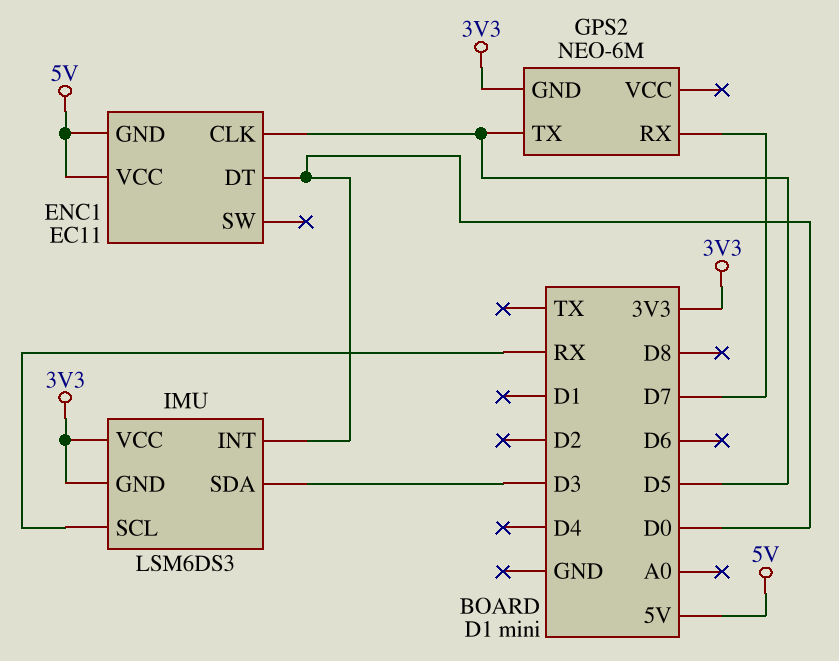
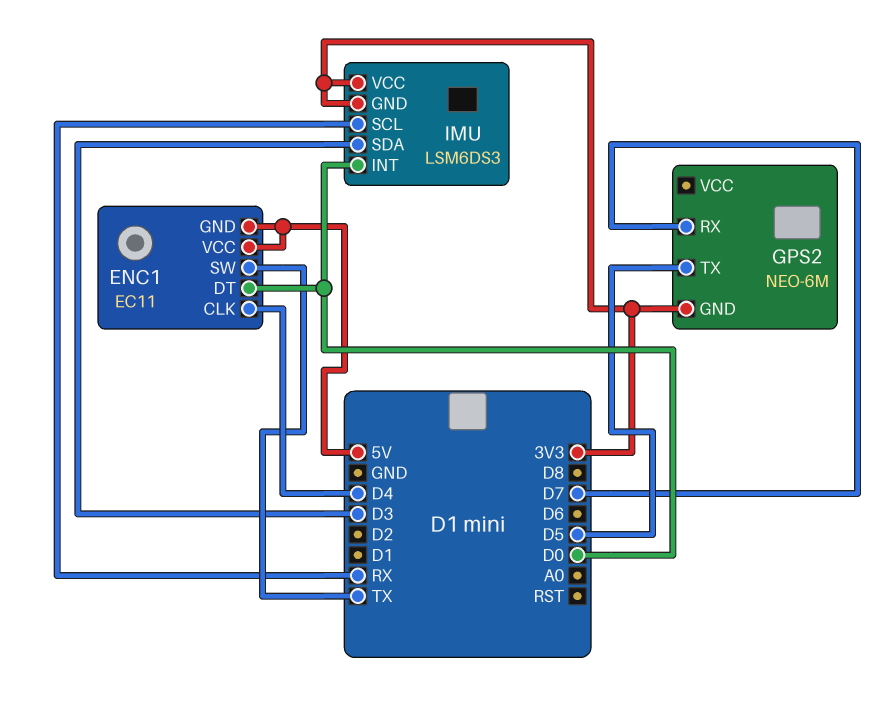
ENC1 pin CLK: D5 -> D4
ENC1 pin SW: none -> TX

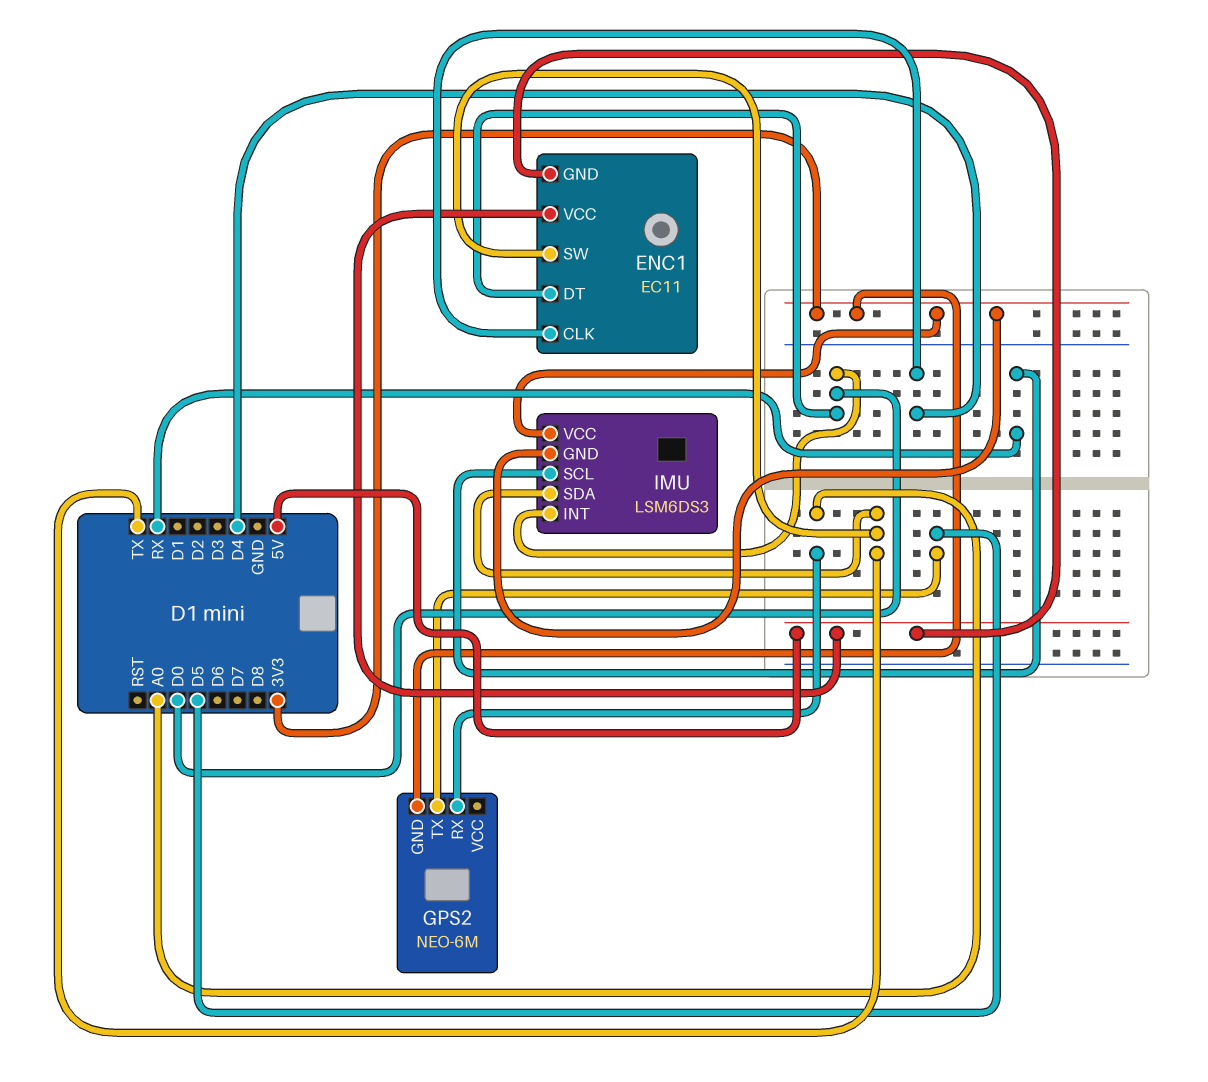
GPS2 pin RX: D7 -> A0
IMU pin SDA: D3 -> TX

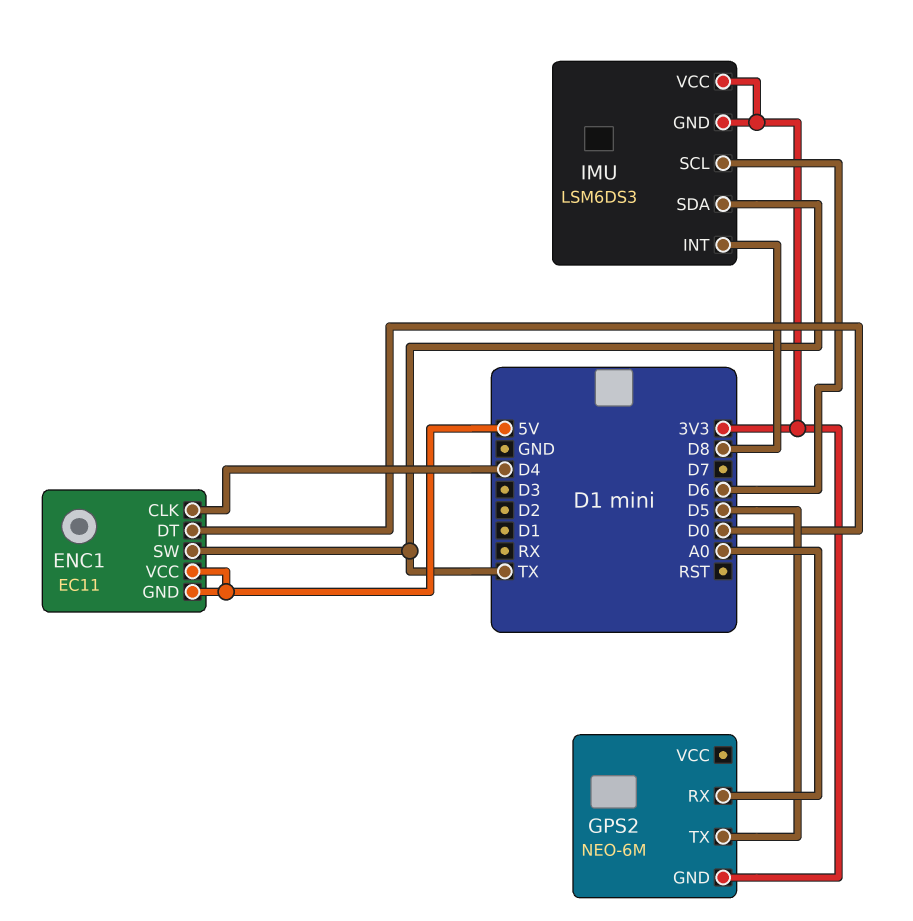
IMU pin INT: D0 -> D8
IMU pin SCL: RX -> D6

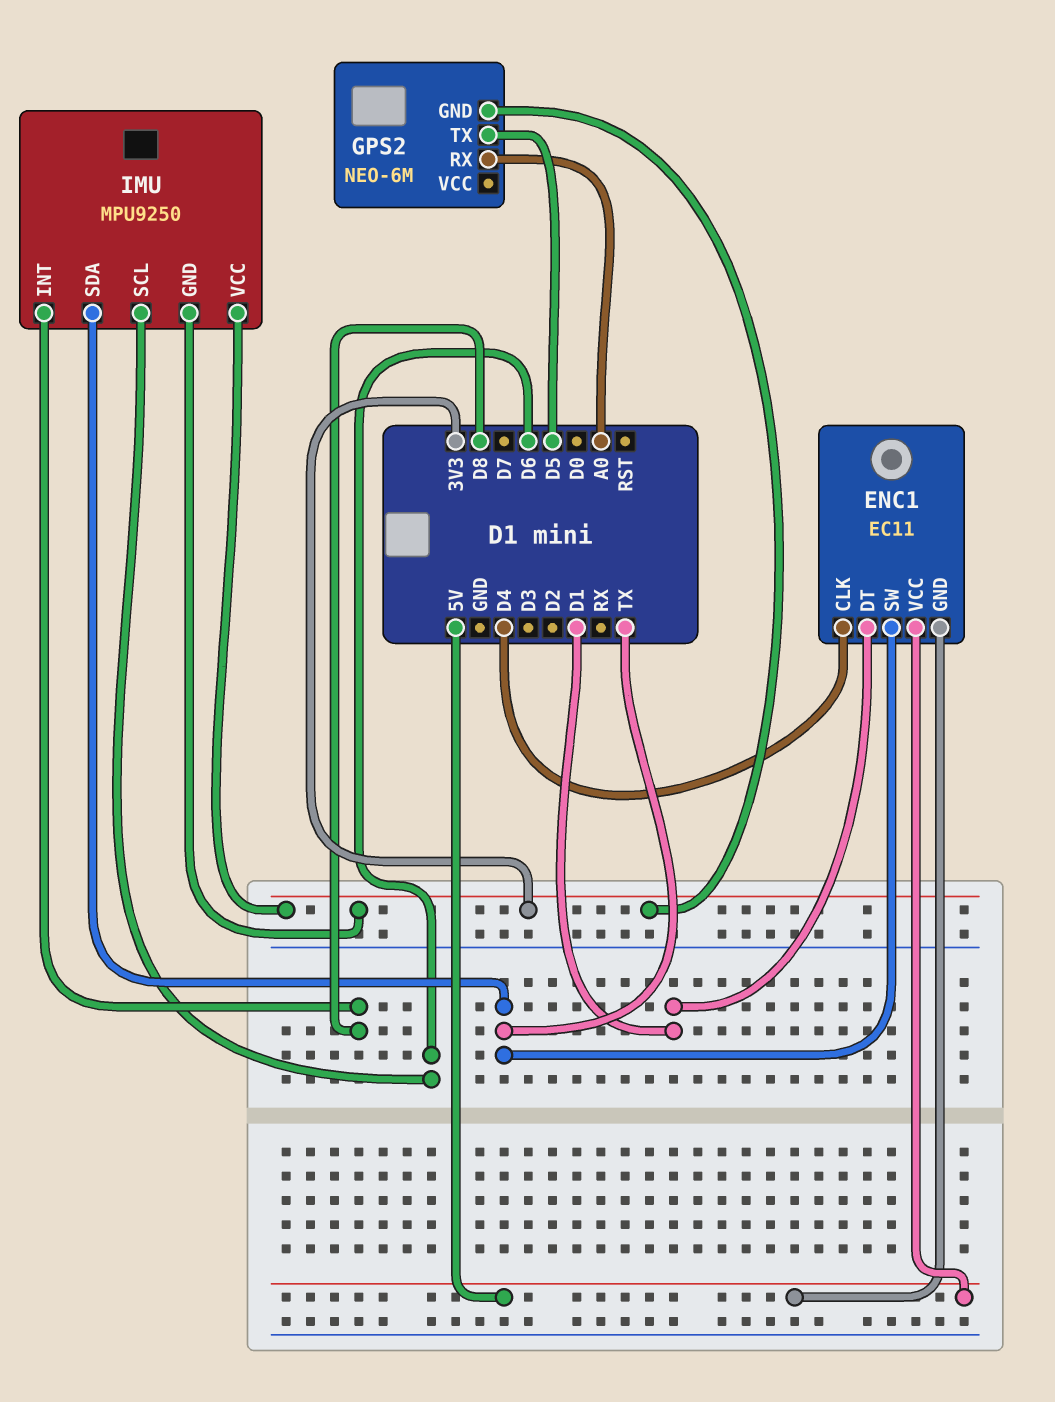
ENC1 pin DT: D0 -> D1
IMU: LSM6DS3 -> MPU9250

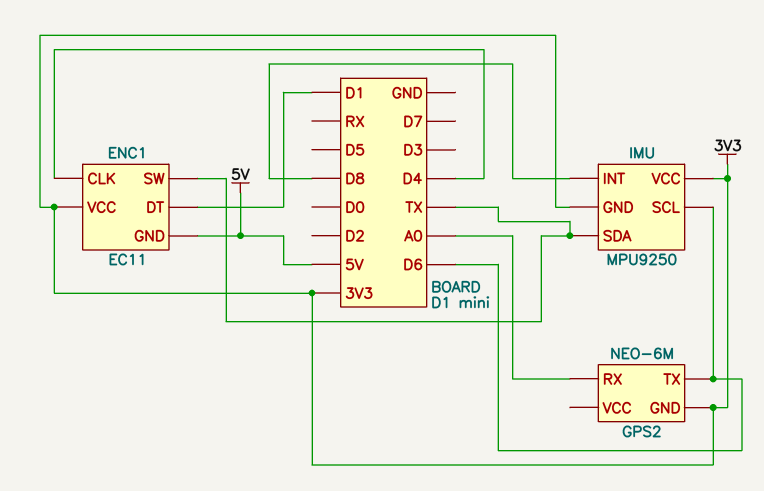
ENC1 pin VCC: 5V -> 3V3
GPS2 pin TX: D5 -> D6

